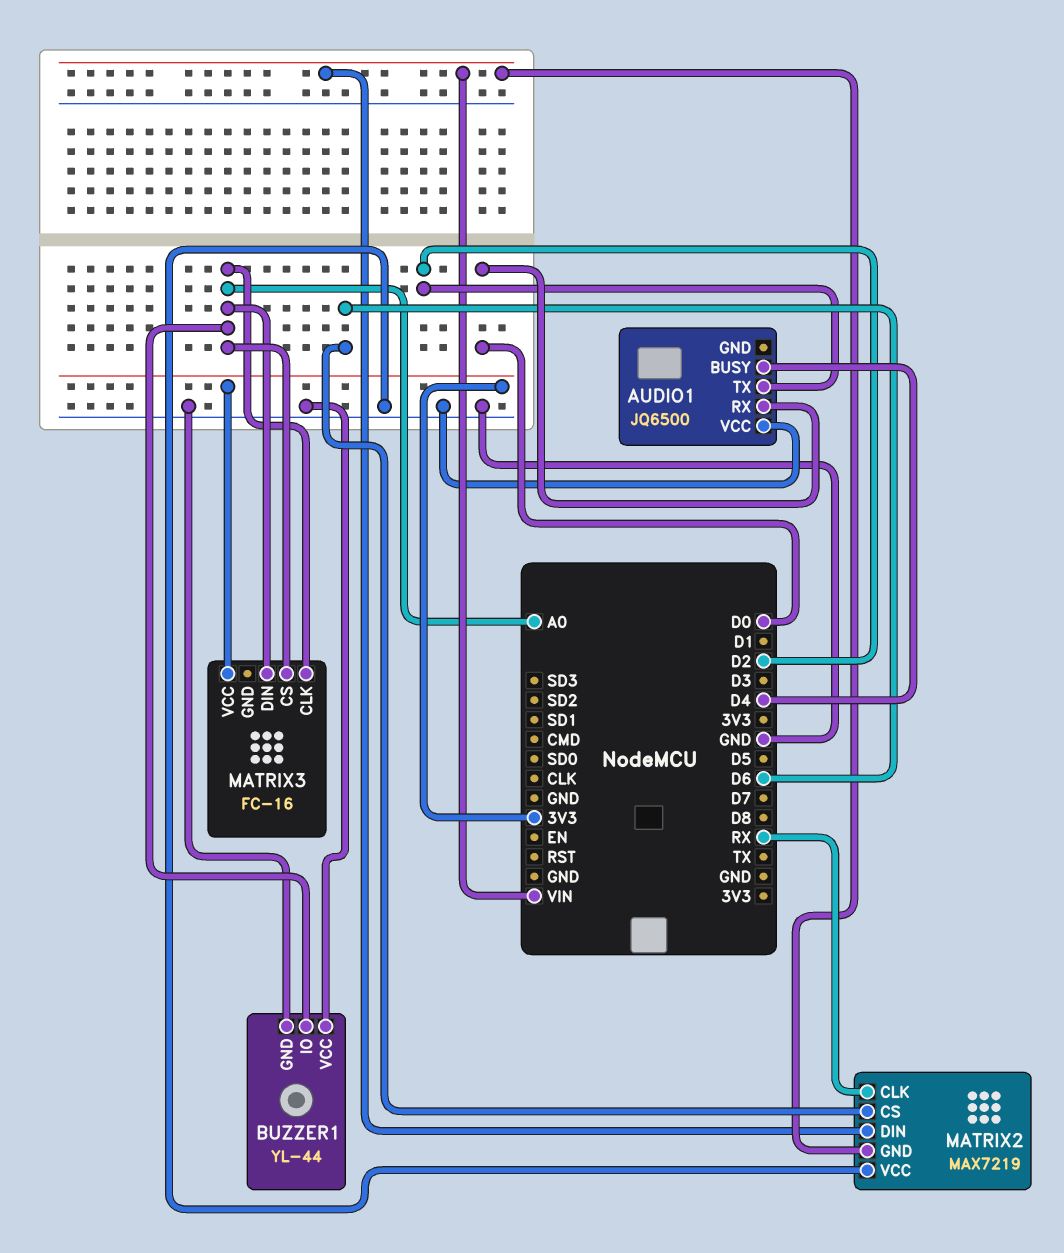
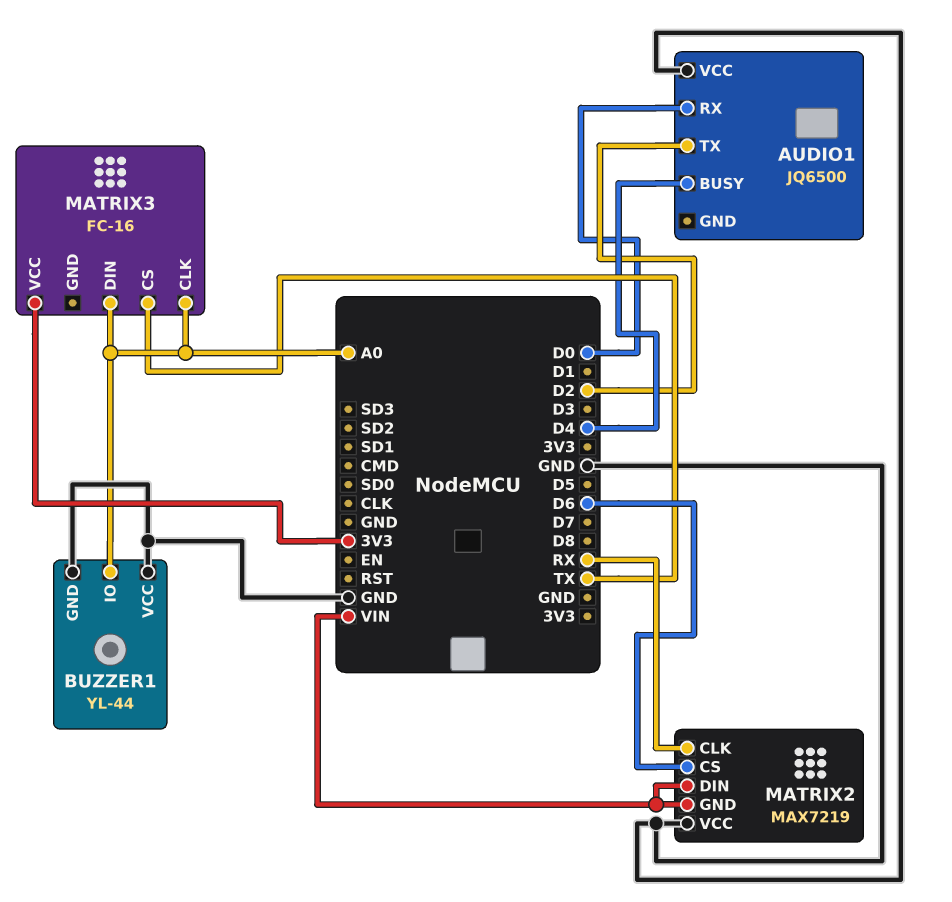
MATRIX3 pin CS: A0 -> TX

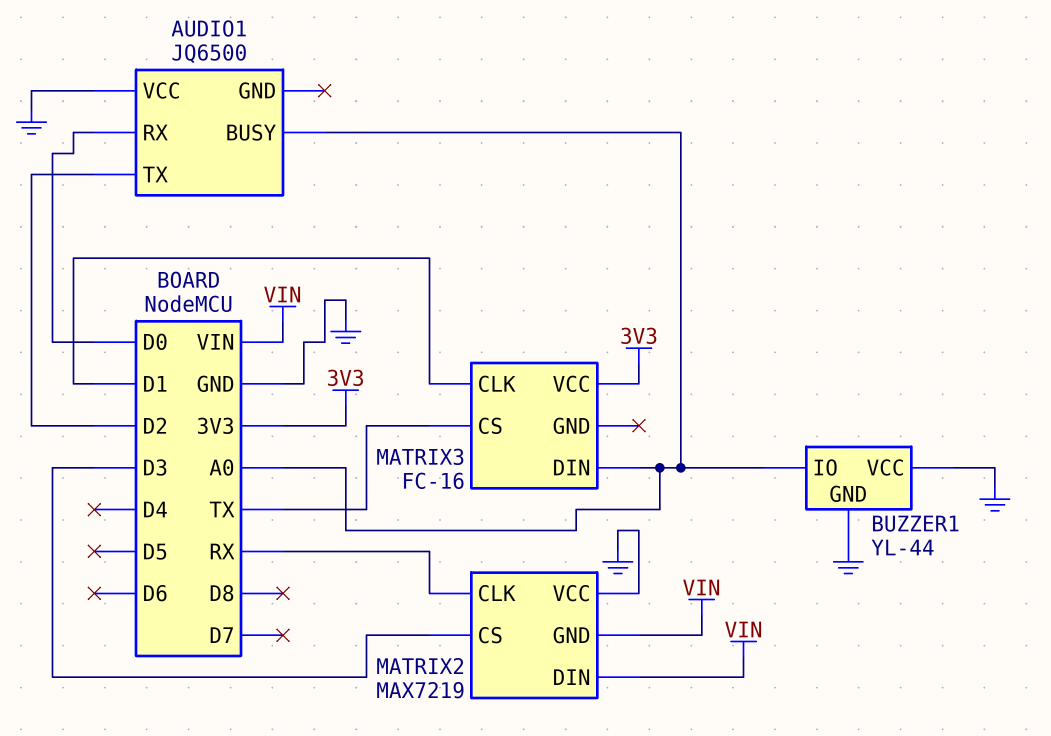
AUDIO1 pin BUSY: D4 -> A0
MATRIX2 pin CS: D6 -> D3
MATRIX3 pin CLK: A0 -> D1

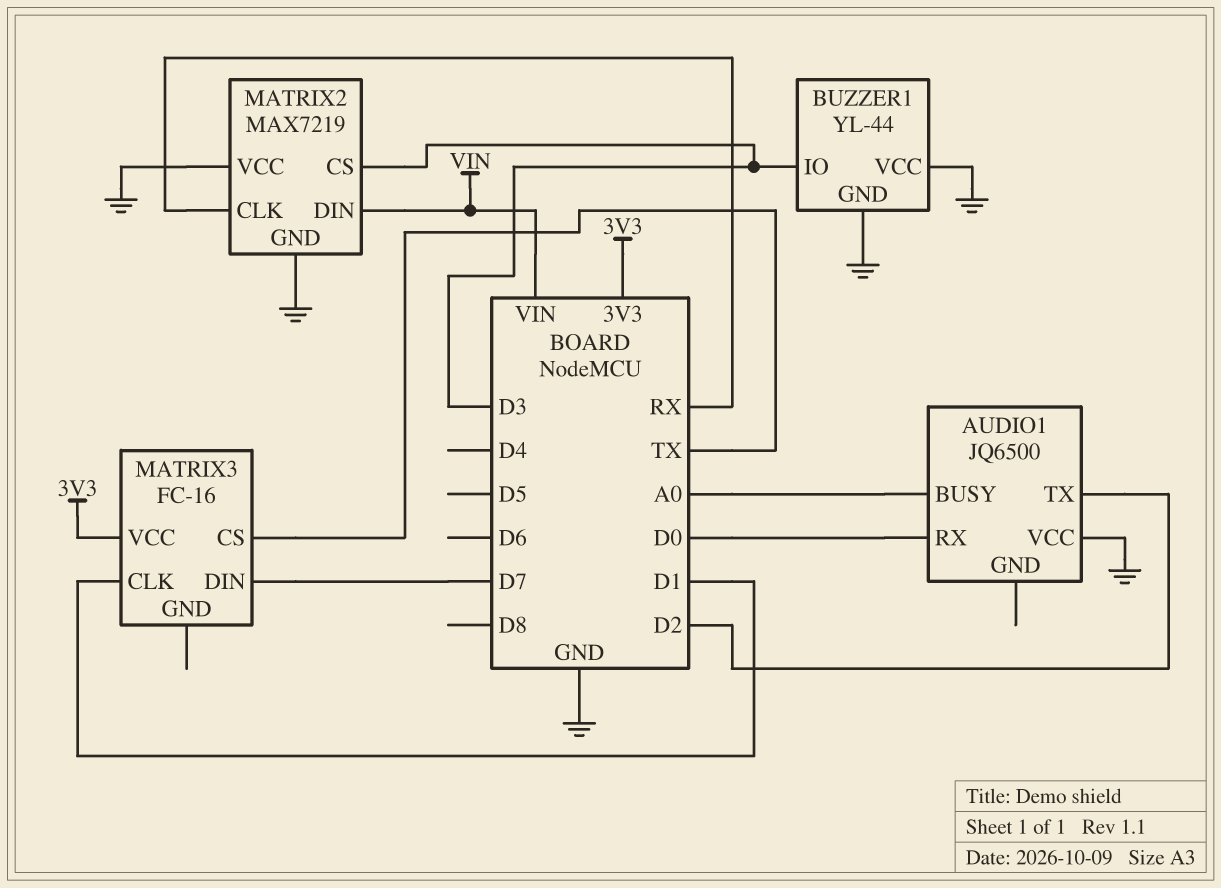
BUZZER1 pin IO: A0 -> D3
MATRIX2 pin GND: VIN -> GND
MATRIX3 pin DIN: A0 -> D7

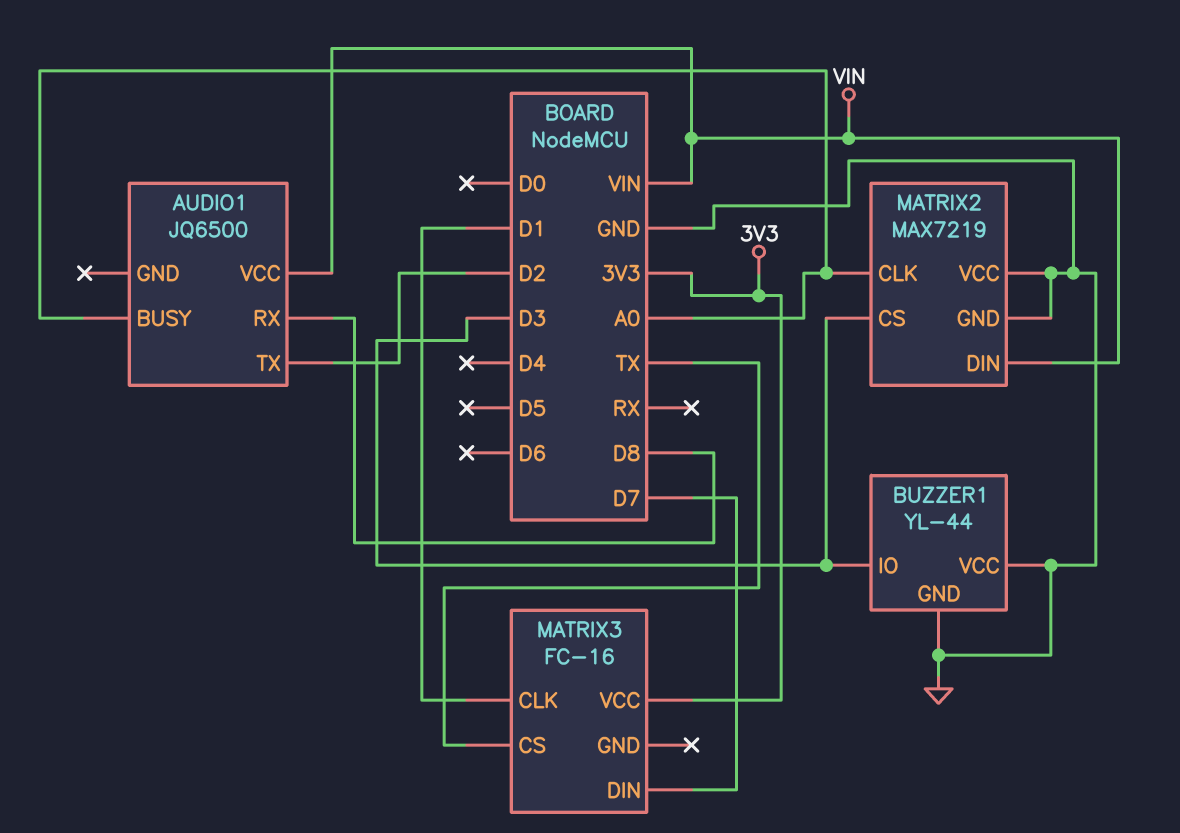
AUDIO1 pin RX: D0 -> D8
AUDIO1 pin VCC: GND -> VIN
MATRIX2 pin CLK: RX -> A0

